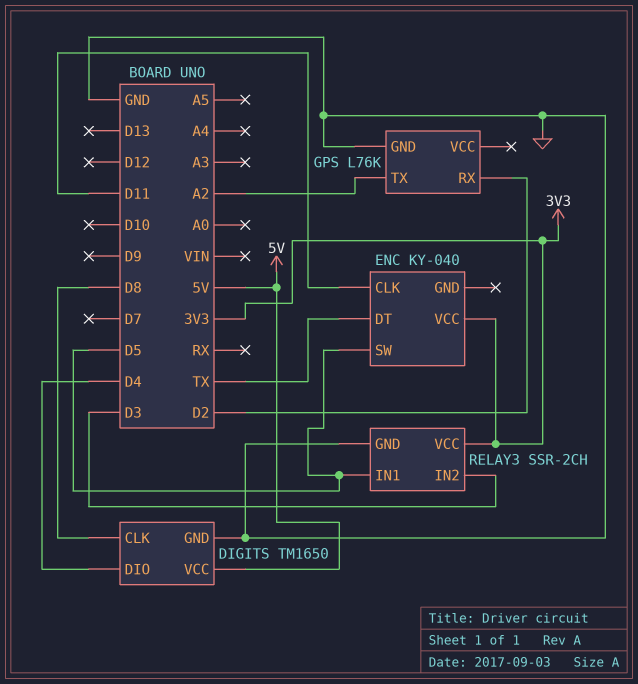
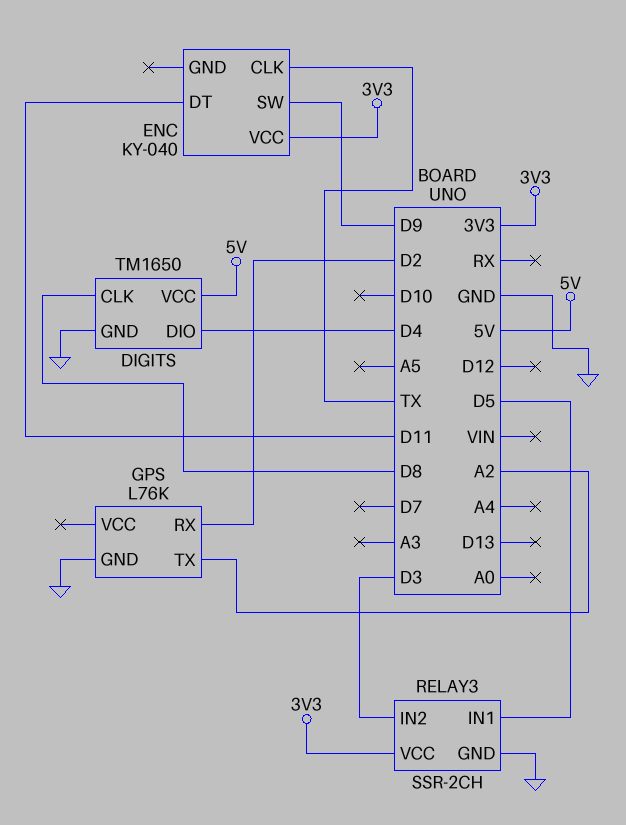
ENC pin CLK: D11 -> TX
ENC pin DT: TX -> D11
ENC pin SW: D5 -> D9

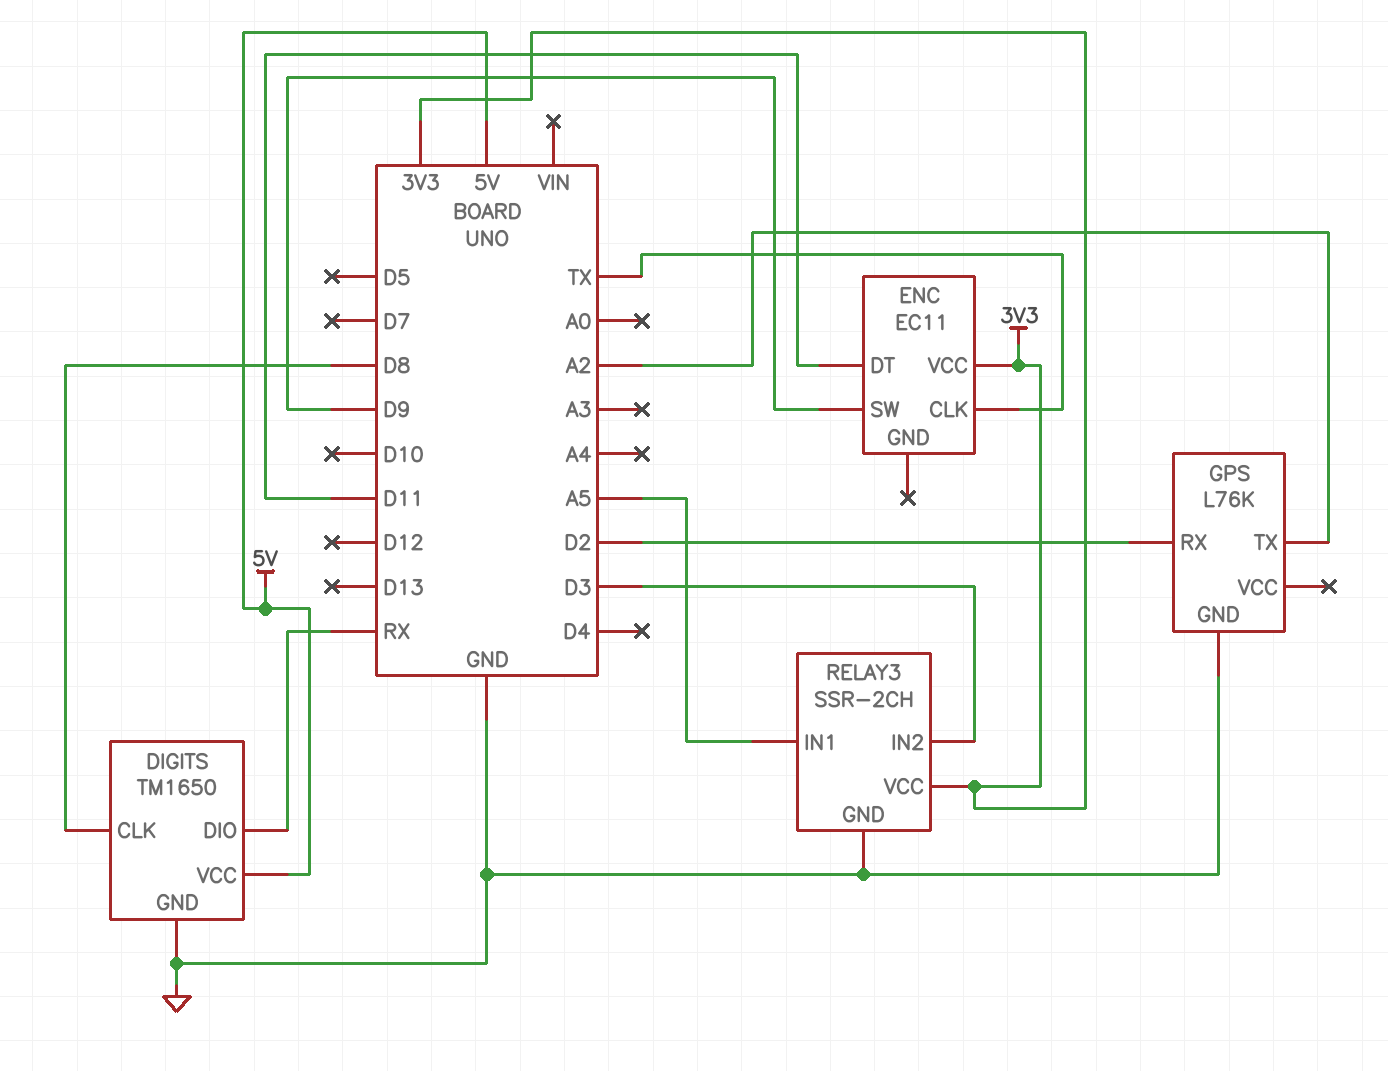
DIGITS pin DIO: D4 -> RX
ENC: KY-040 -> EC11
RELAY3 pin IN1: D5 -> A5

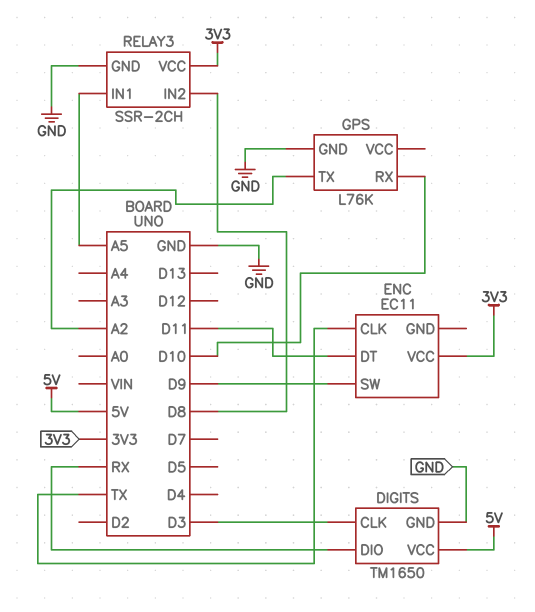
DIGITS pin CLK: D8 -> D3
GPS pin RX: D2 -> D10
RELAY3 pin IN2: D3 -> D8

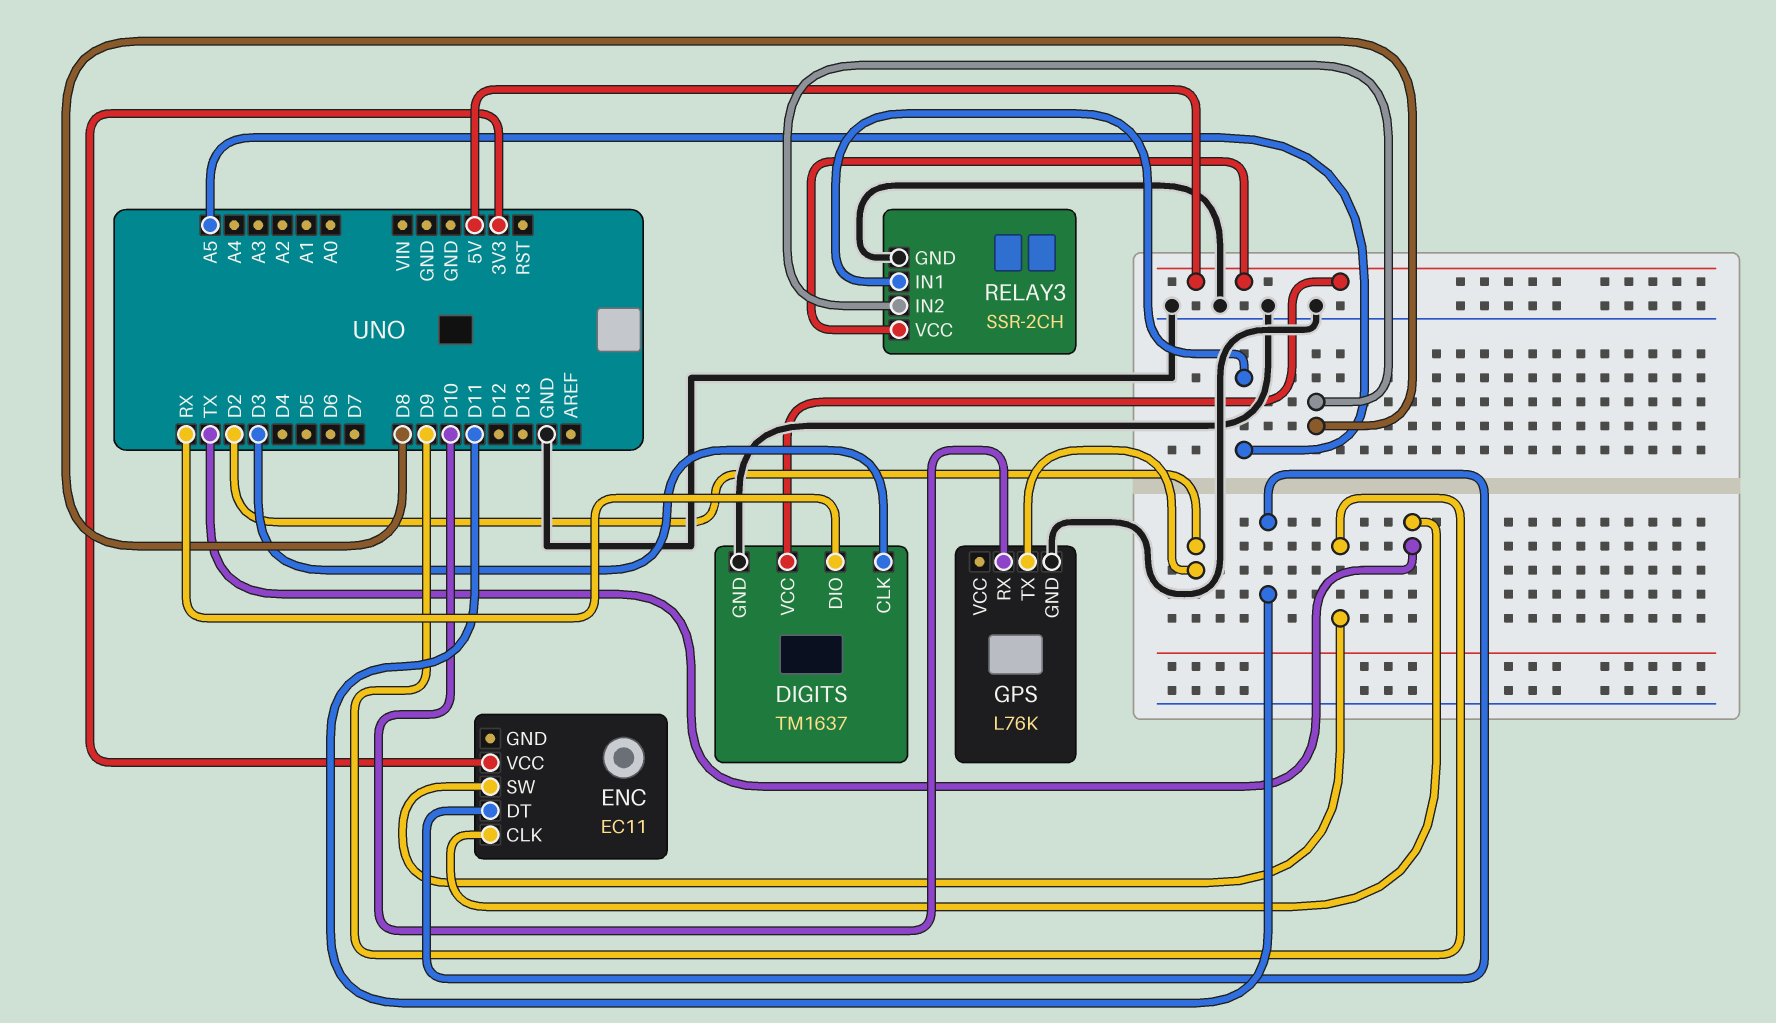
DIGITS: TM1650 -> TM1637
GPS pin TX: A2 -> D2
RELAY3 pin VCC: 3V3 -> 5V

